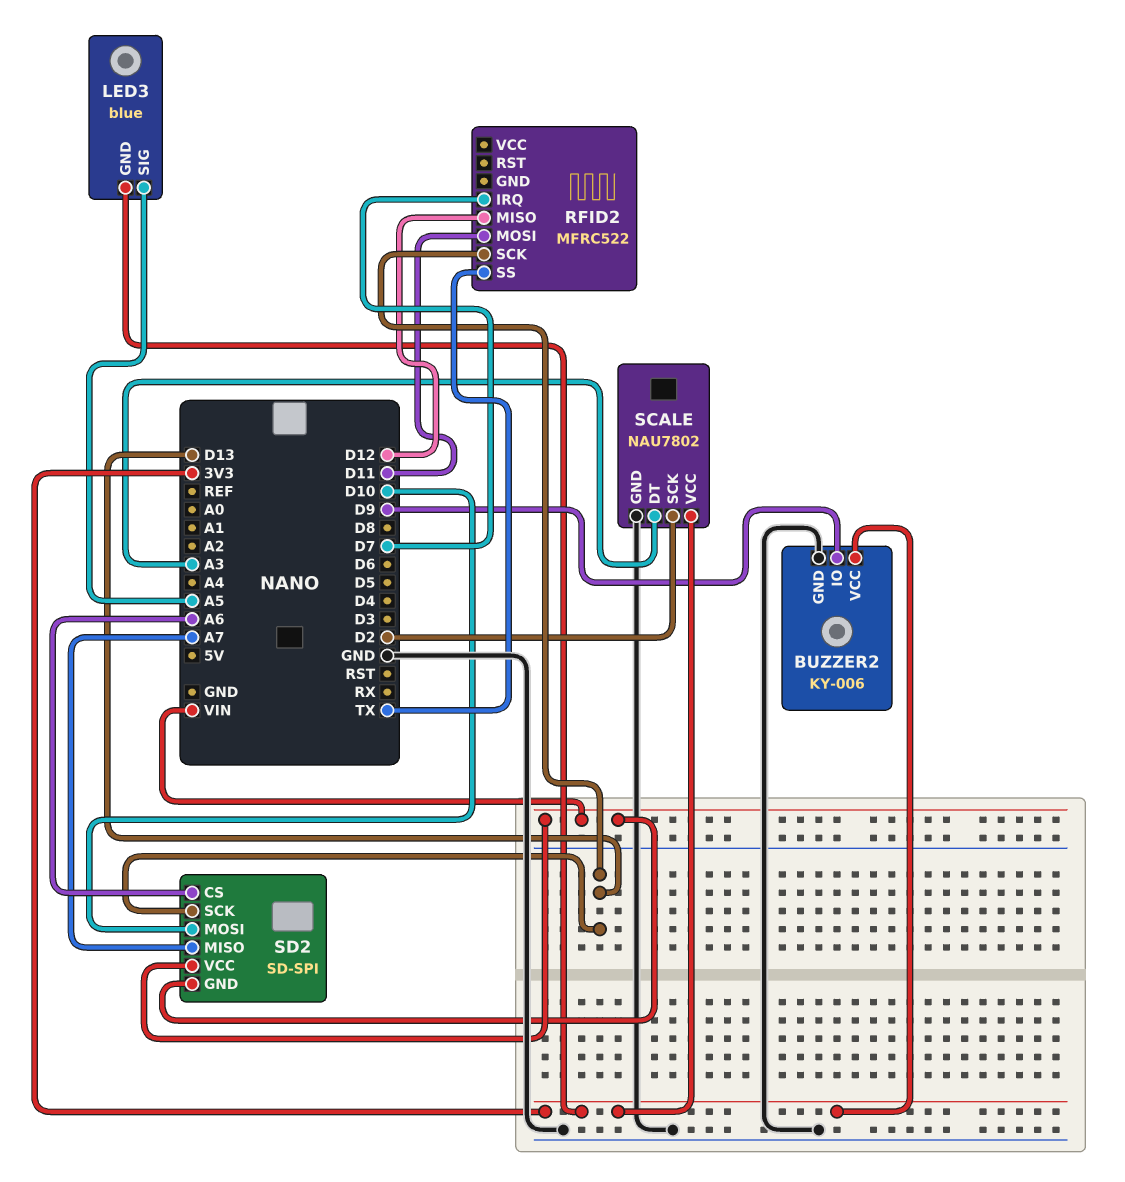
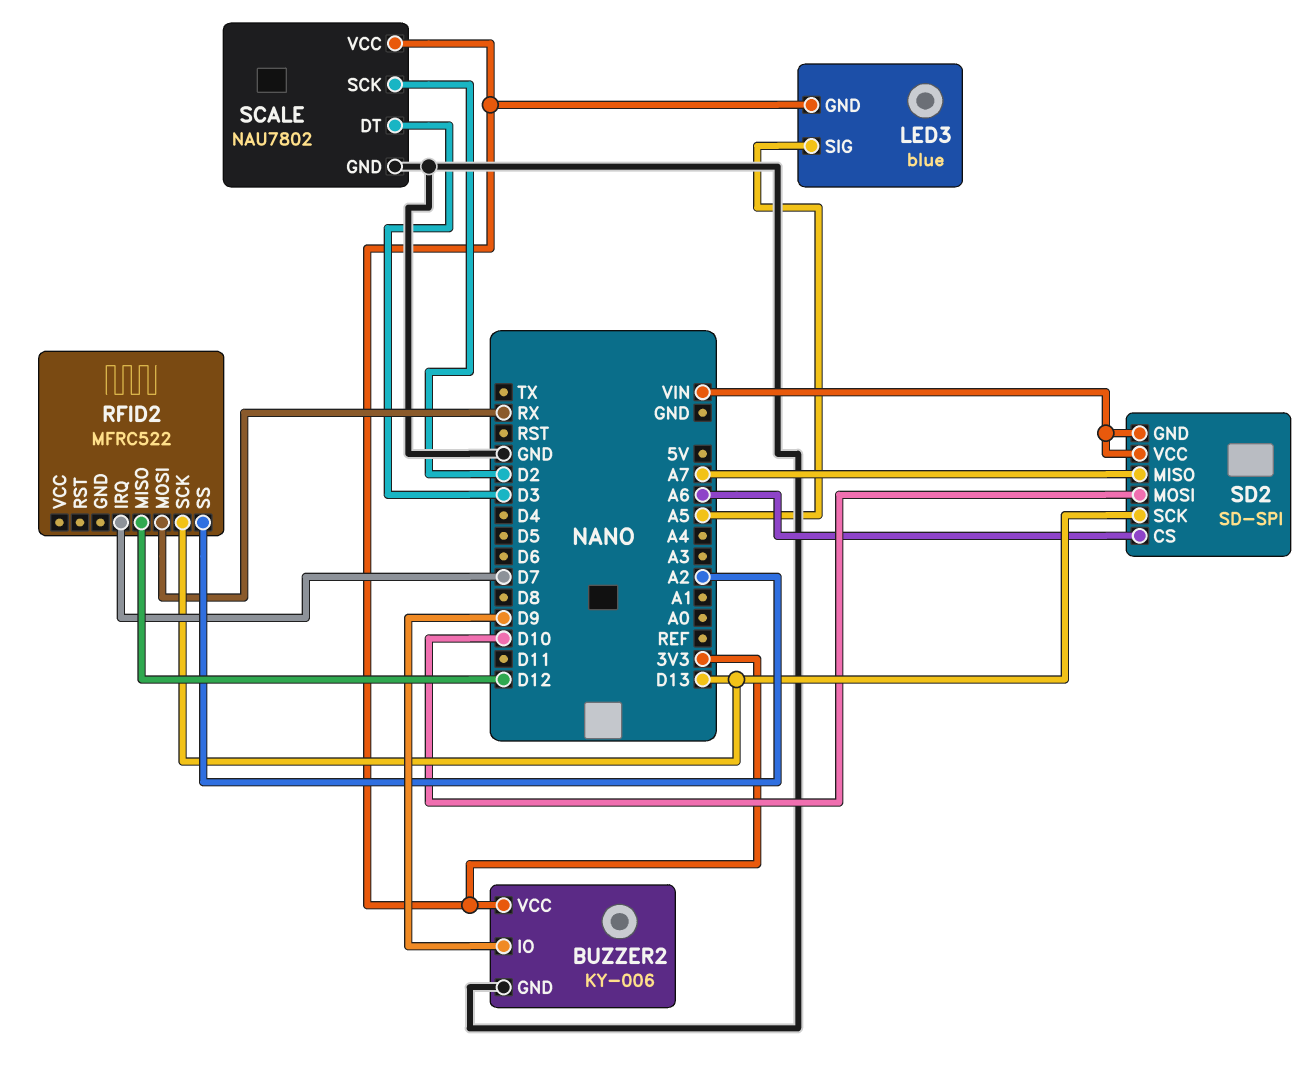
RFID2 pin MOSI: D11 -> RX
RFID2 pin SS: TX -> A2
SCALE pin DT: A3 -> D3

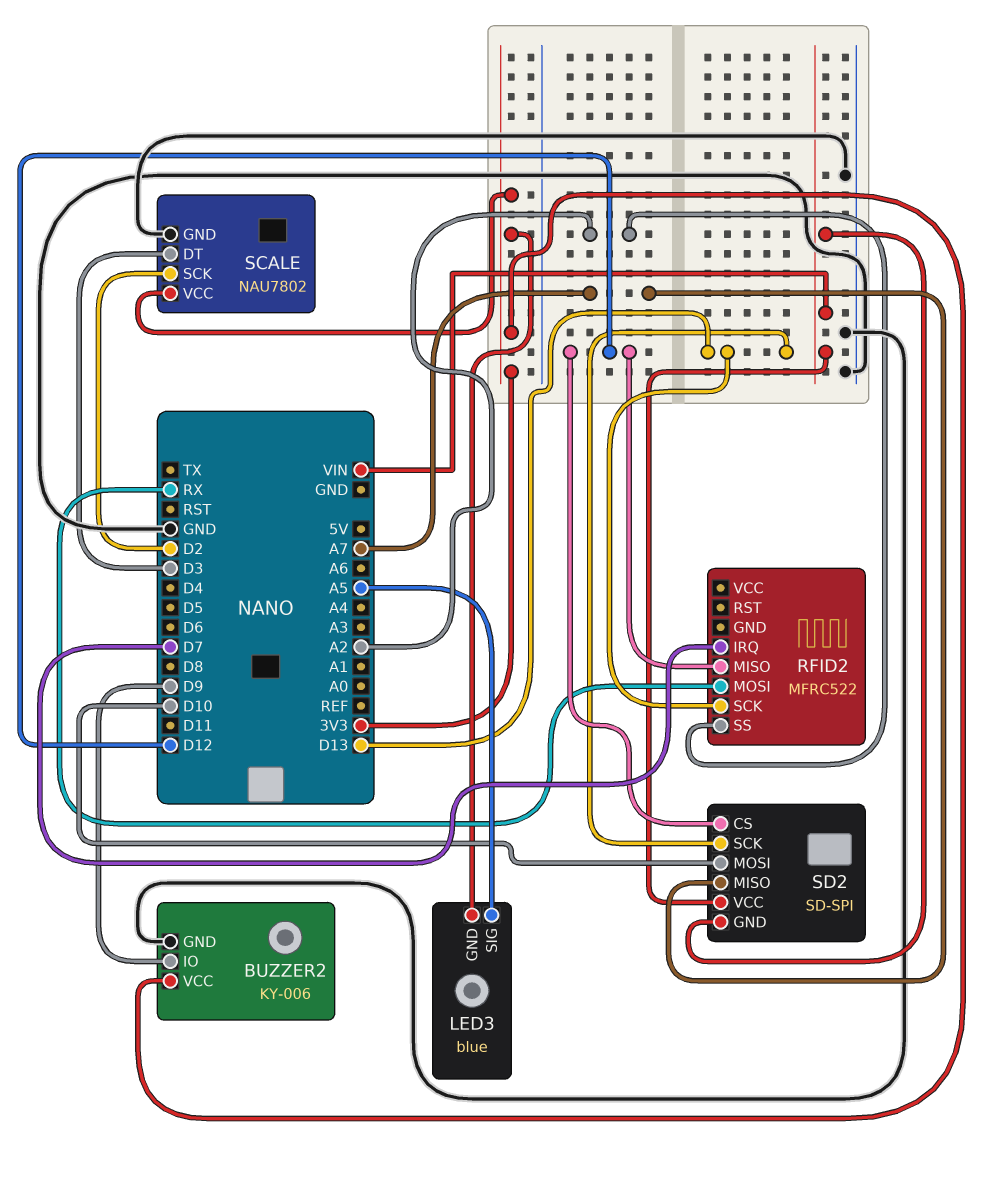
SD2 pin CS: A6 -> D12

